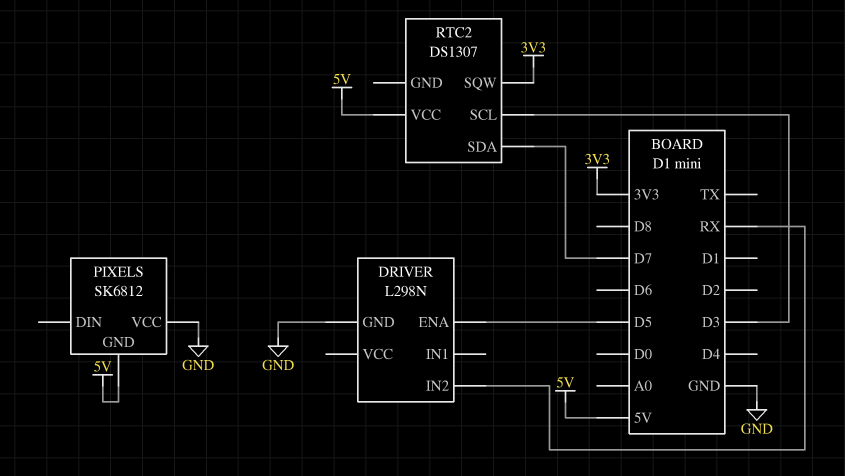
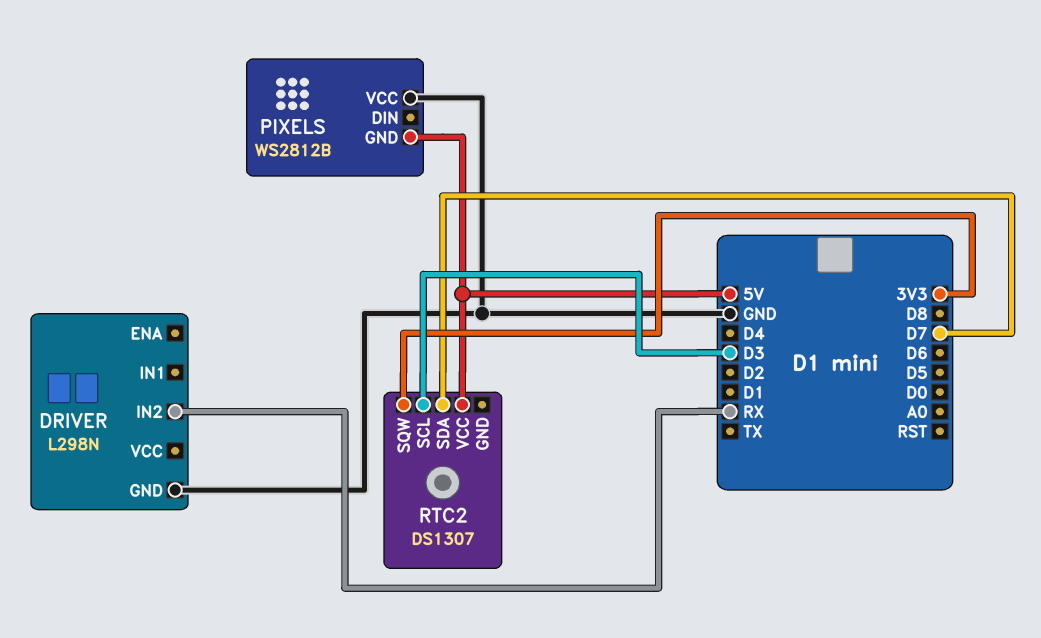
DRIVER pin ENA: D5 -> none
PIXELS: SK6812 -> WS2812B

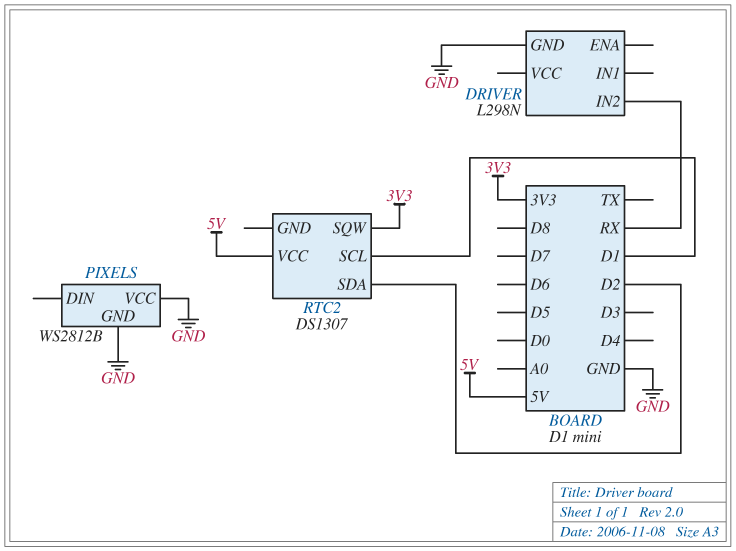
PIXELS pin GND: 5V -> GND
RTC2 pin SCL: D3 -> D1
RTC2 pin SDA: D7 -> D2

